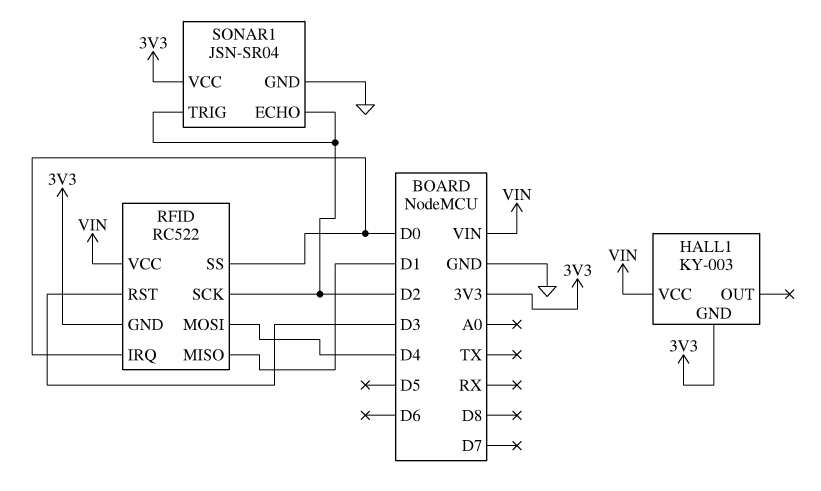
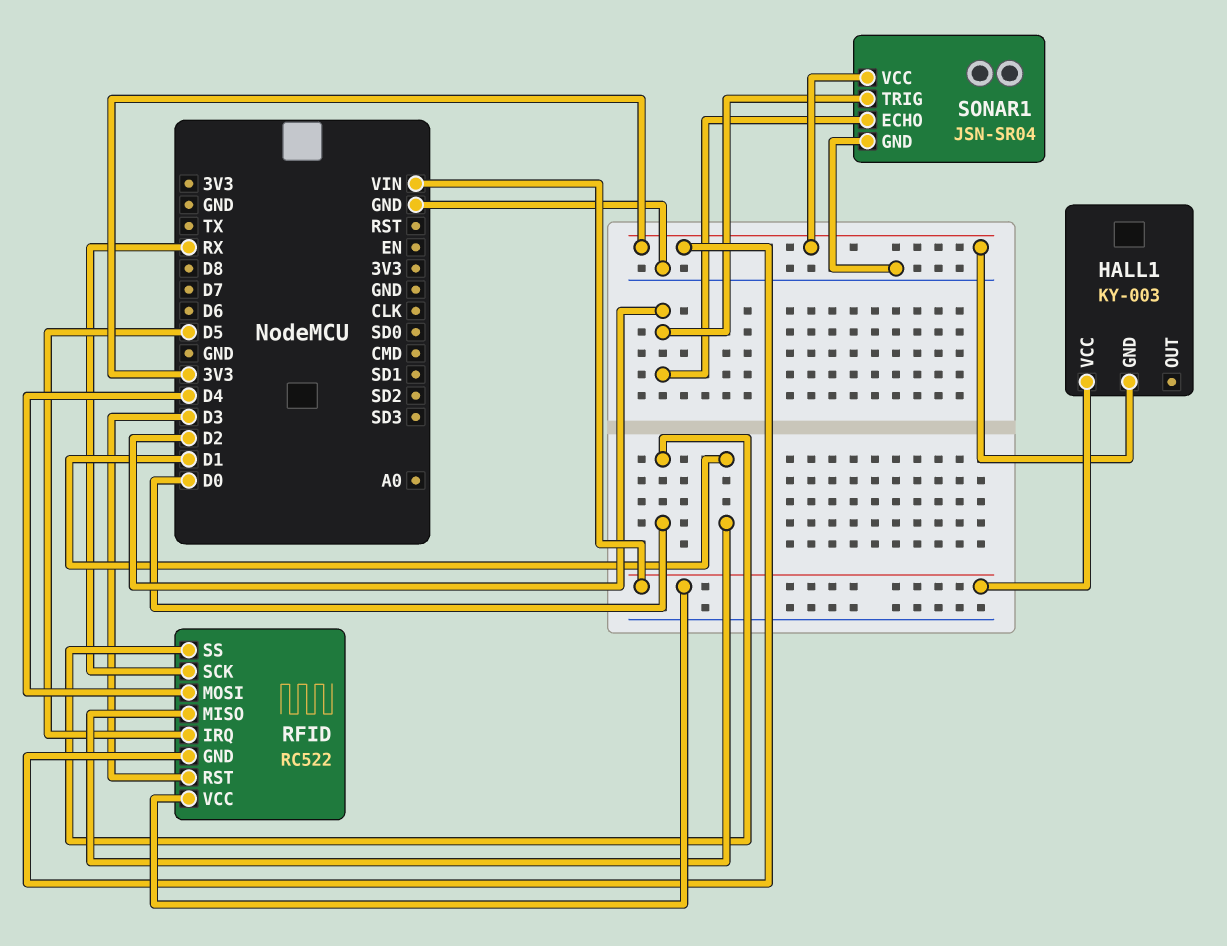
RFID pin IRQ: D0 -> D5
RFID pin SCK: D2 -> RX

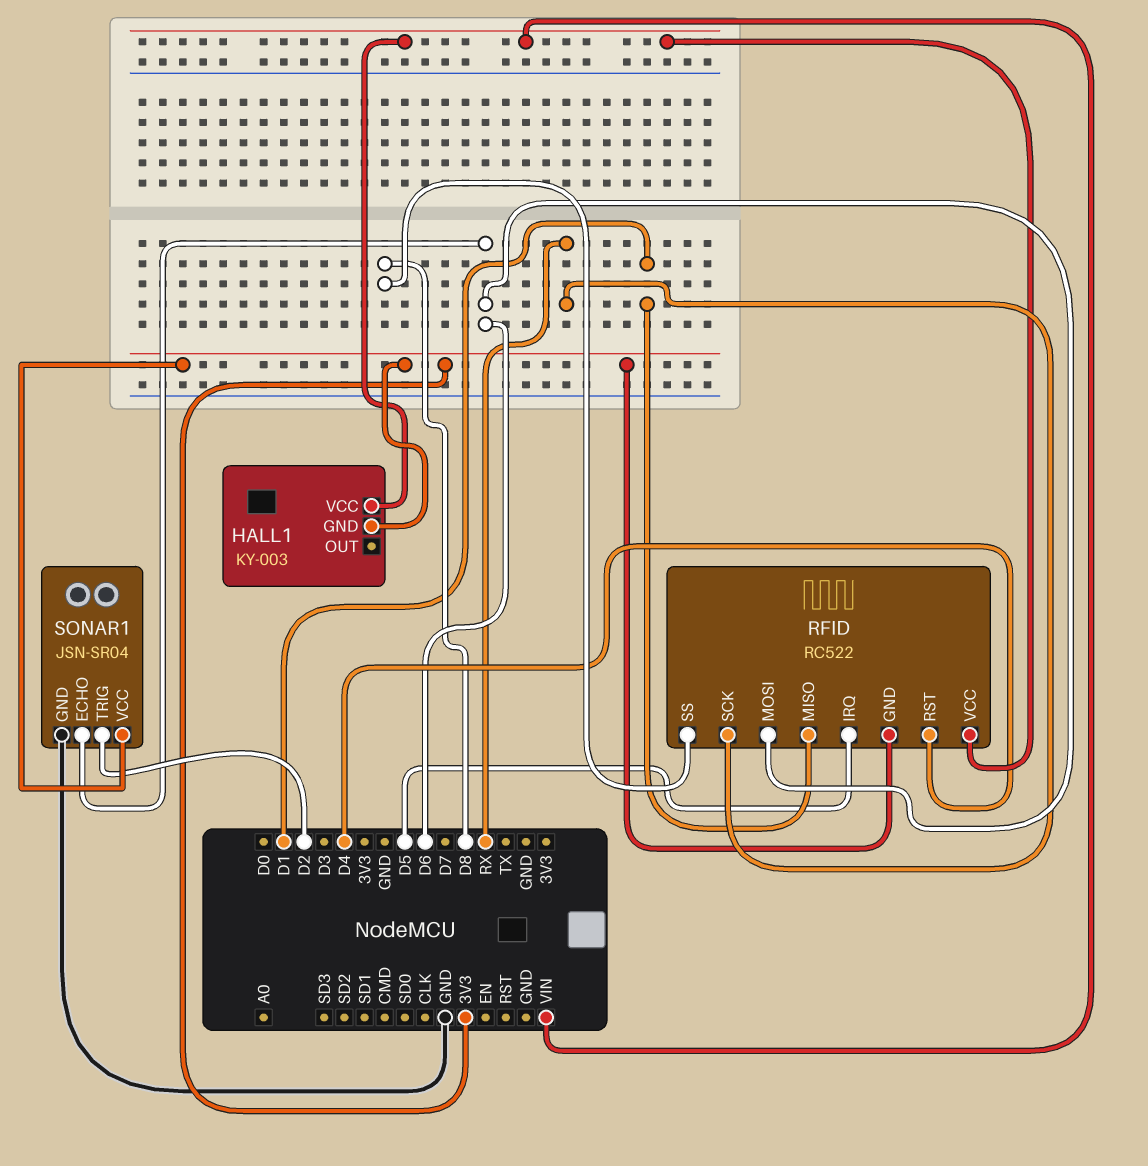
RFID pin MOSI: D4 -> D6
RFID pin RST: D3 -> D4
RFID pin SS: D0 -> D8
SONAR1 pin ECHO: D2 -> D6

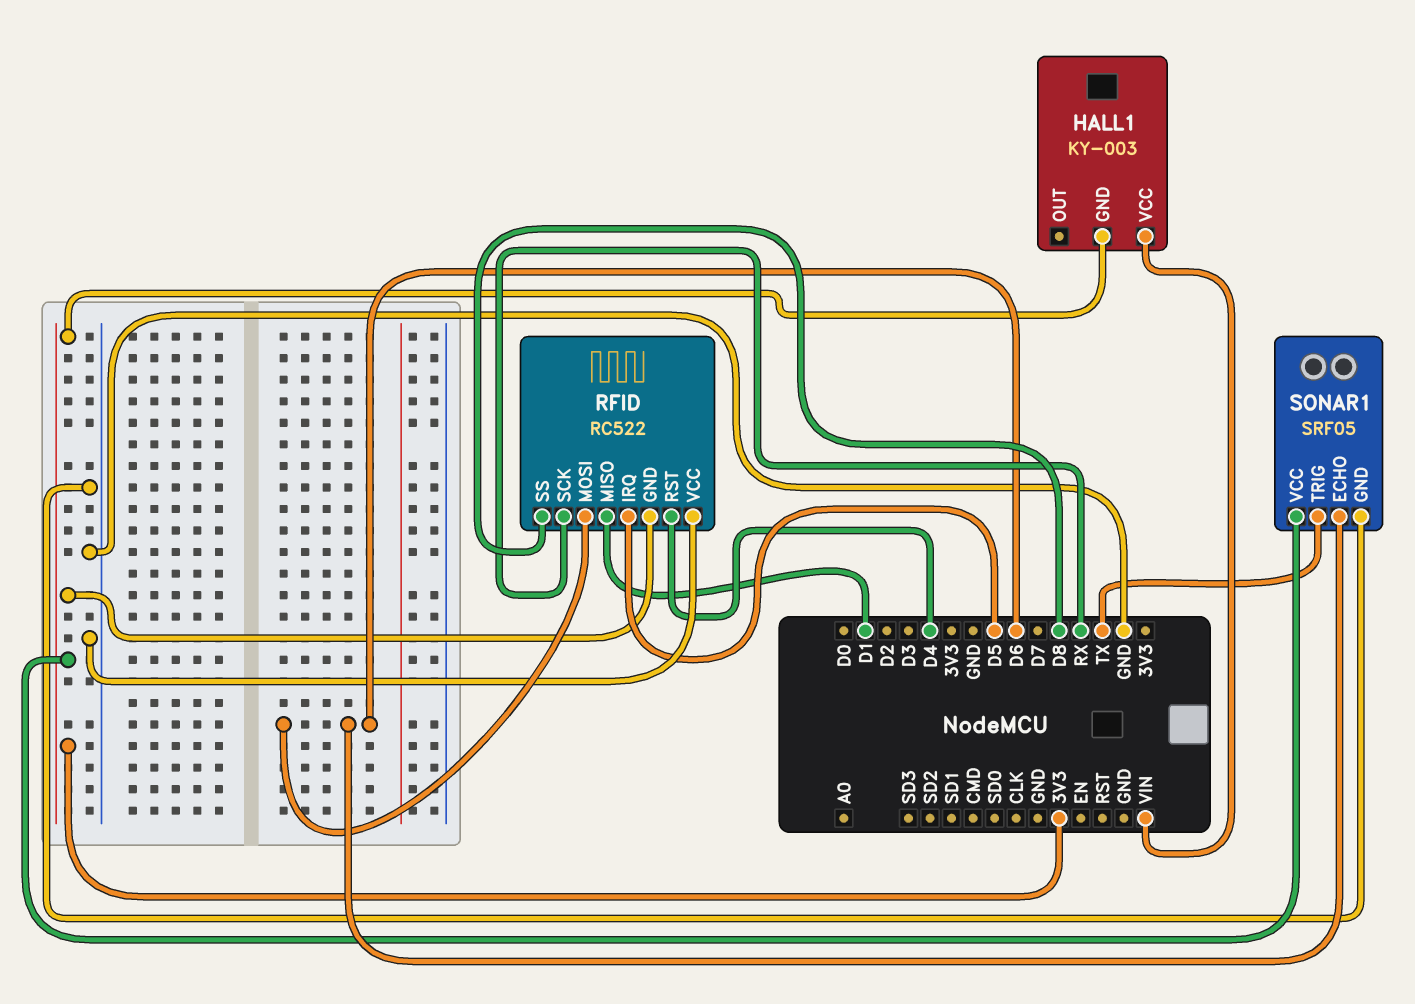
RFID pin VCC: VIN -> GND
SONAR1: JSN-SR04 -> SRF05
SONAR1 pin TRIG: D2 -> TX

